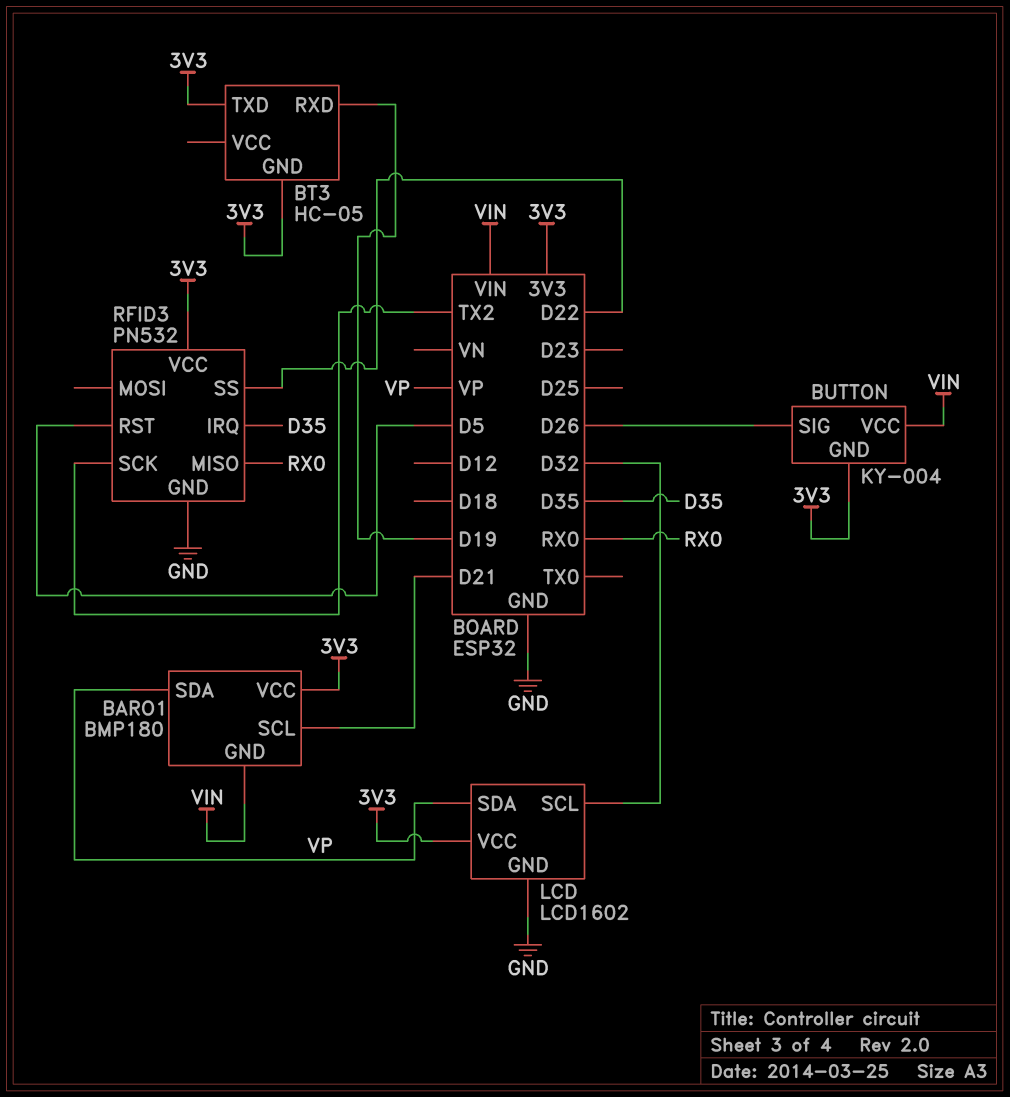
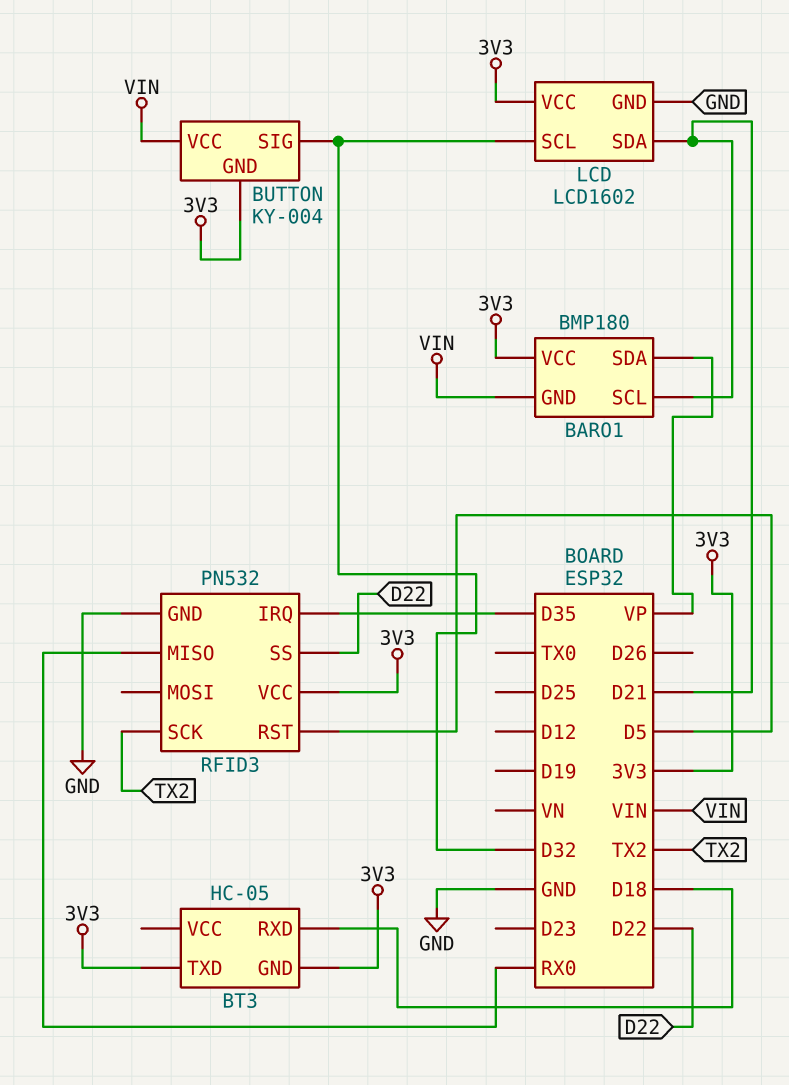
BT3 pin RXD: D19 -> D18
BUTTON pin SIG: D26 -> D32
LCD pin SDA: VP -> D21

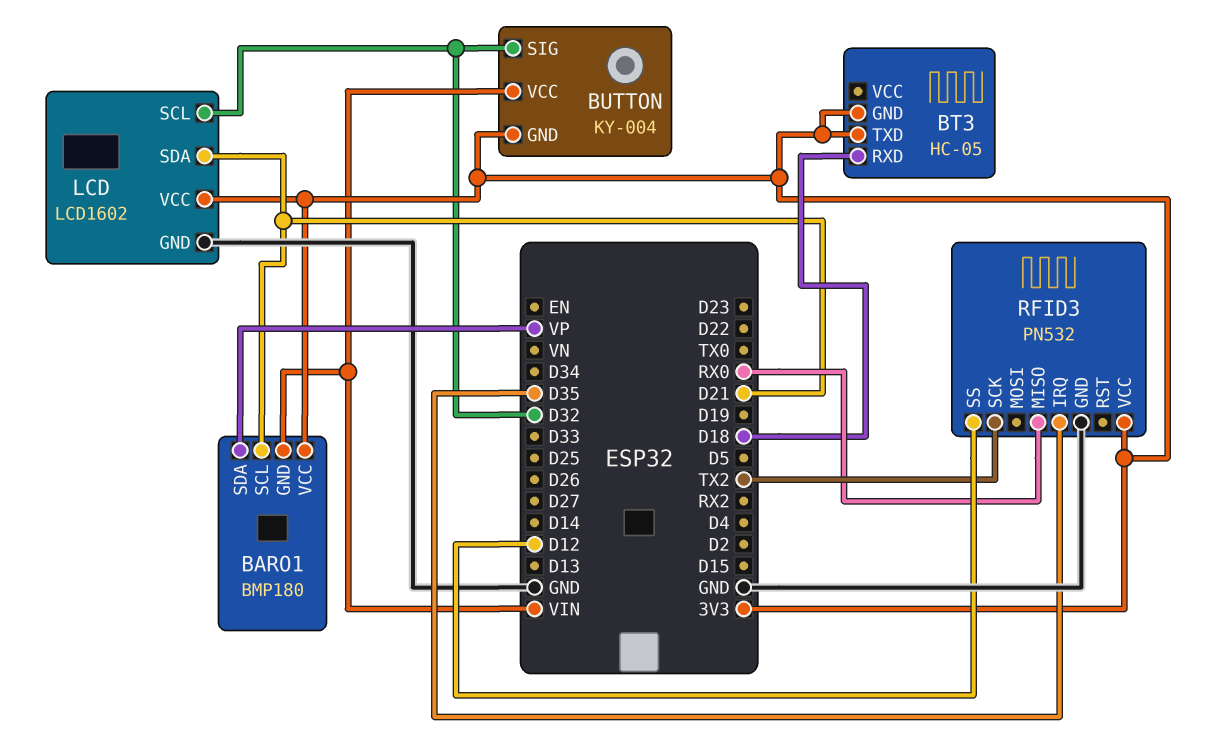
RFID3 pin RST: D5 -> none
RFID3 pin SS: D22 -> D12

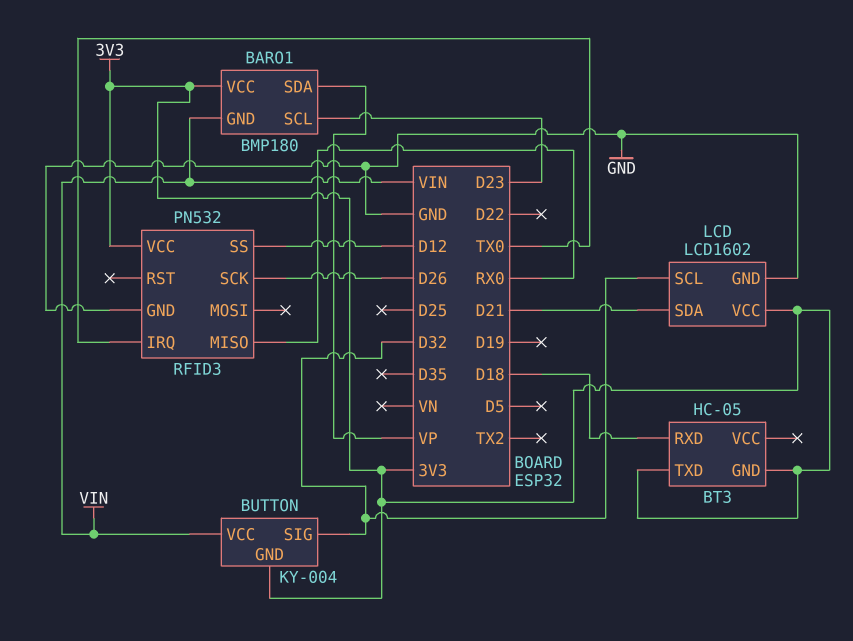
BARO1 pin SCL: D21 -> D23
RFID3 pin IRQ: D35 -> TX0
RFID3 pin SCK: TX2 -> D26

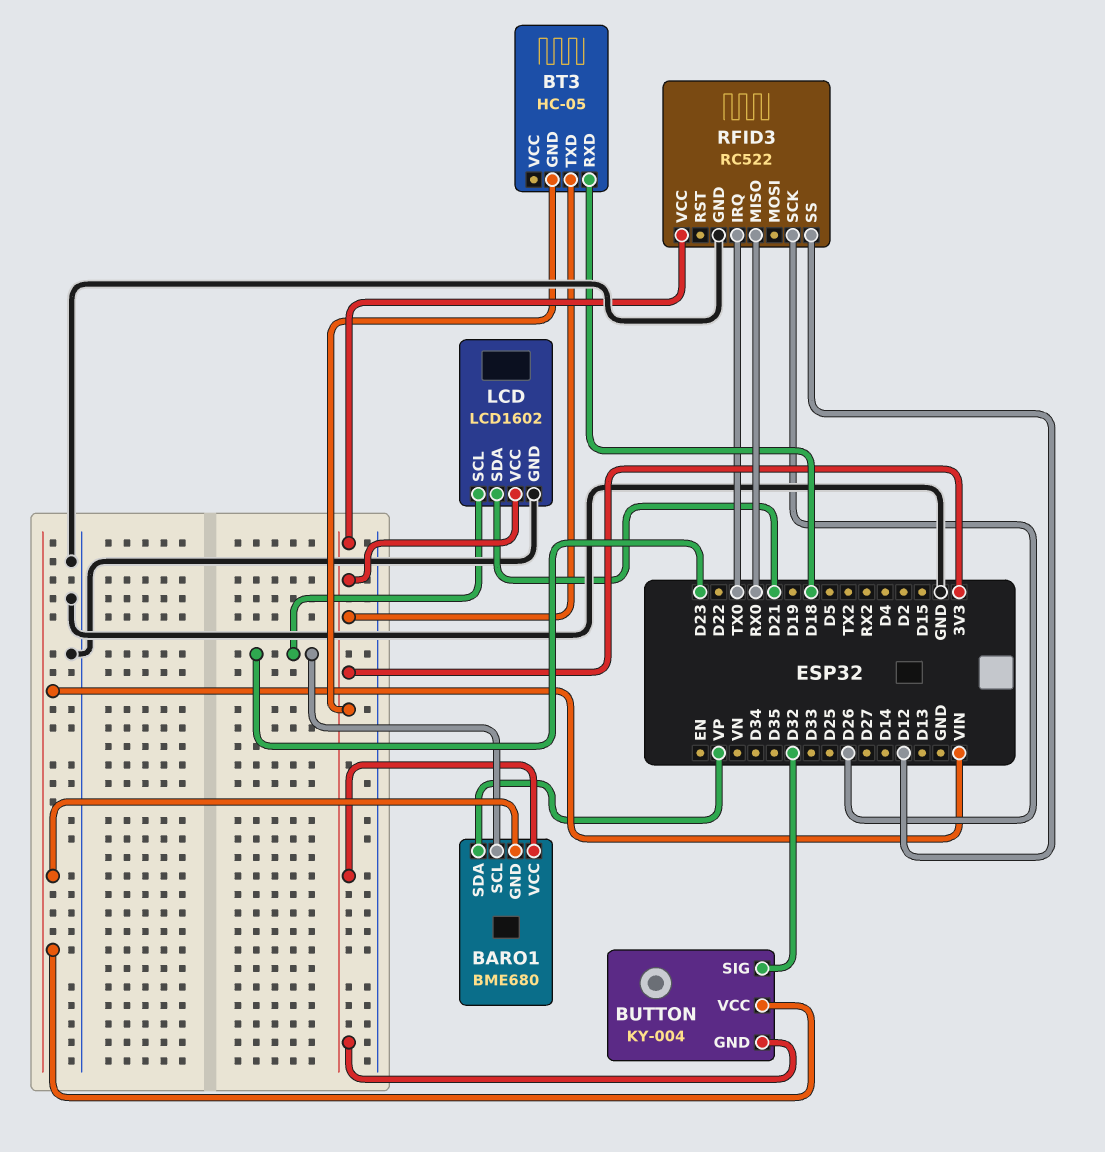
BARO1: BMP180 -> BME680
LCD pin SCL: D32 -> D23
RFID3: PN532 -> RC522

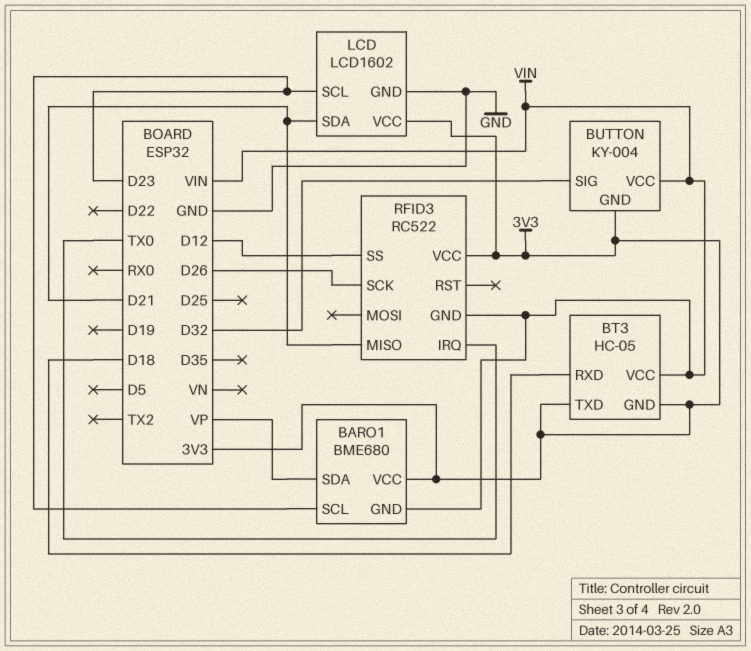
BT3 pin VCC: none -> VIN
RFID3 pin GND: GND -> VIN
RFID3 pin MISO: RX0 -> D21

